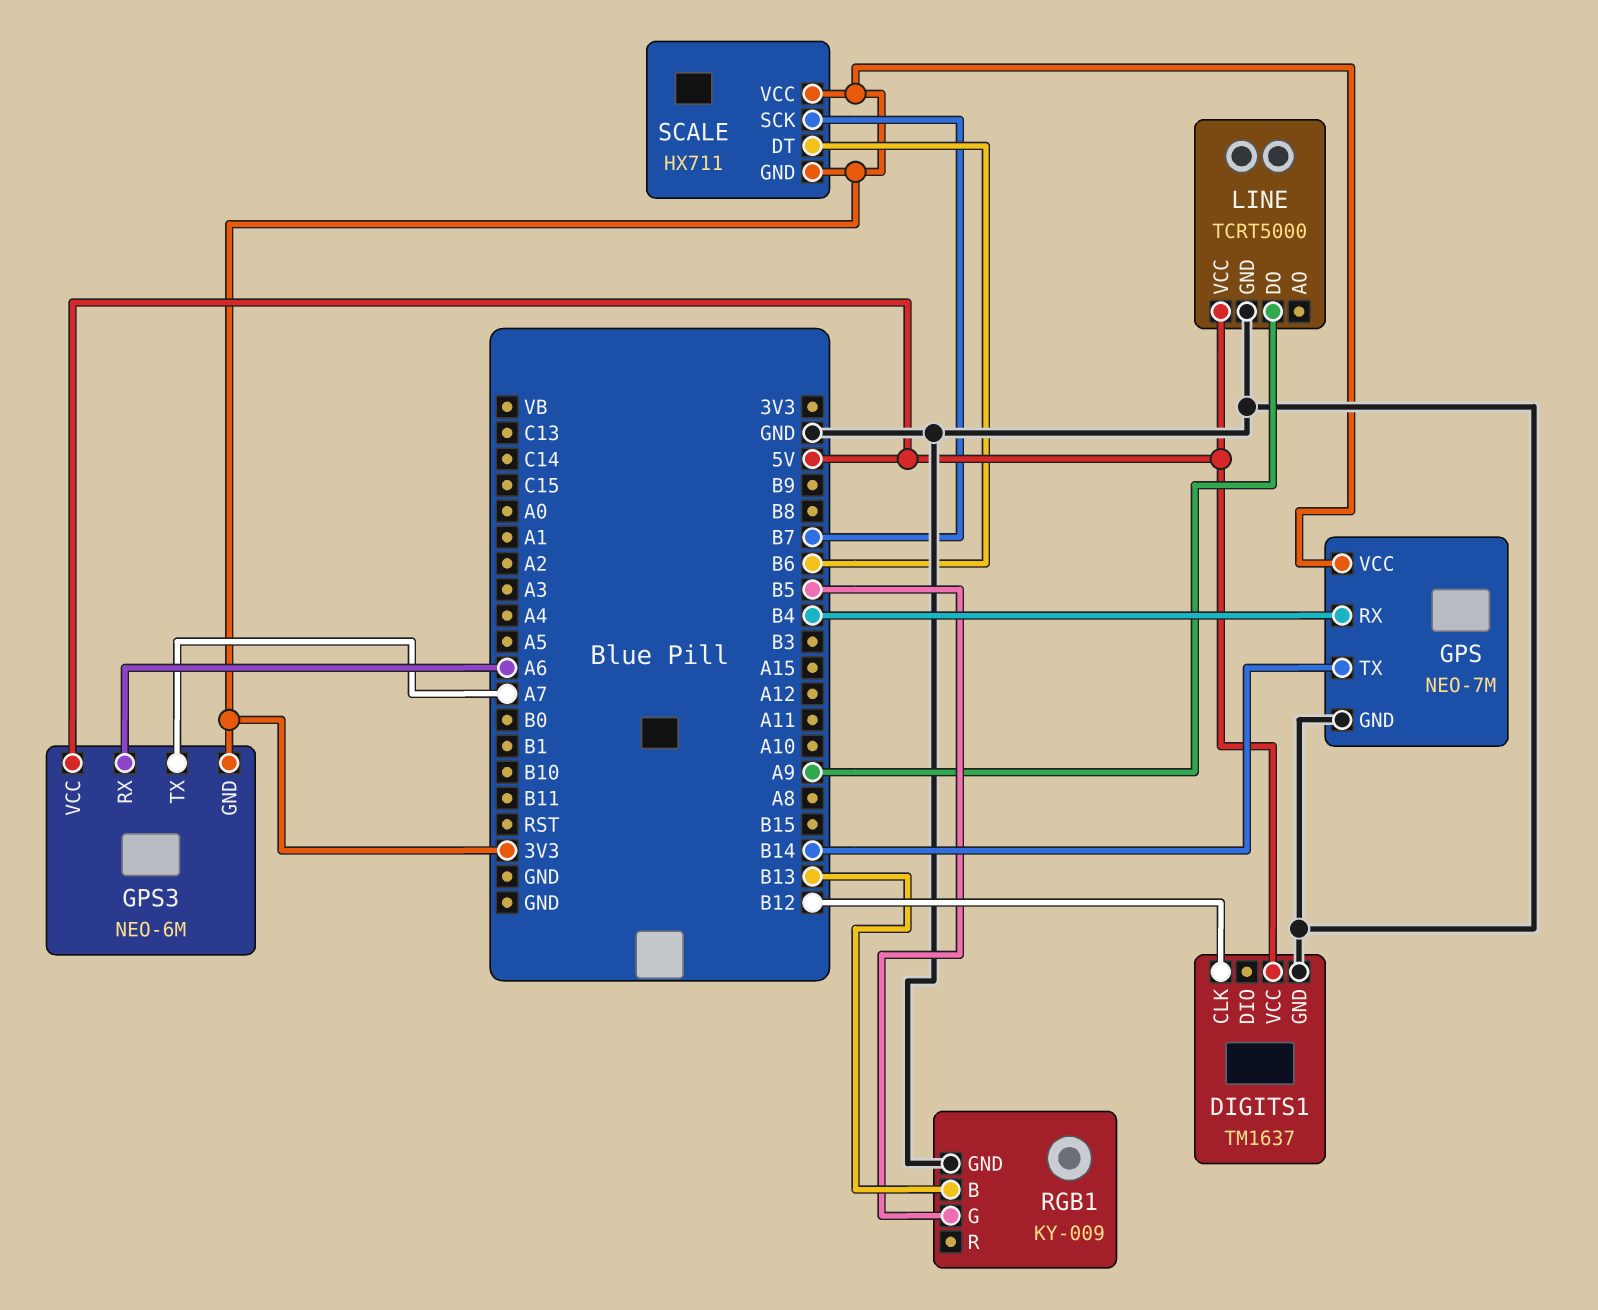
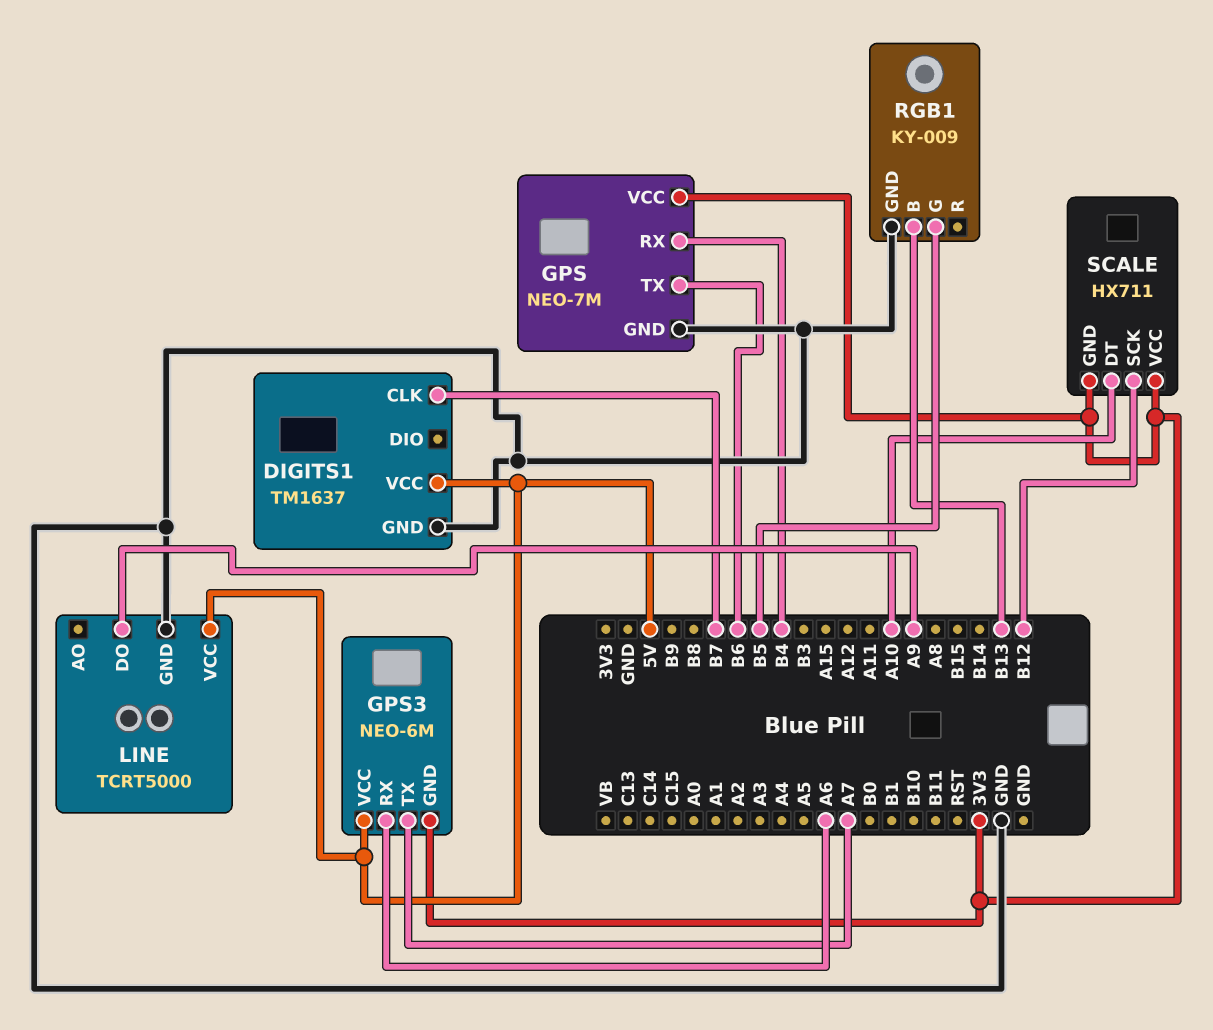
DIGITS1 pin CLK: B12 -> B7
GPS pin TX: B14 -> B6
SCALE pin DT: B6 -> A10
SCALE pin SCK: B7 -> B12

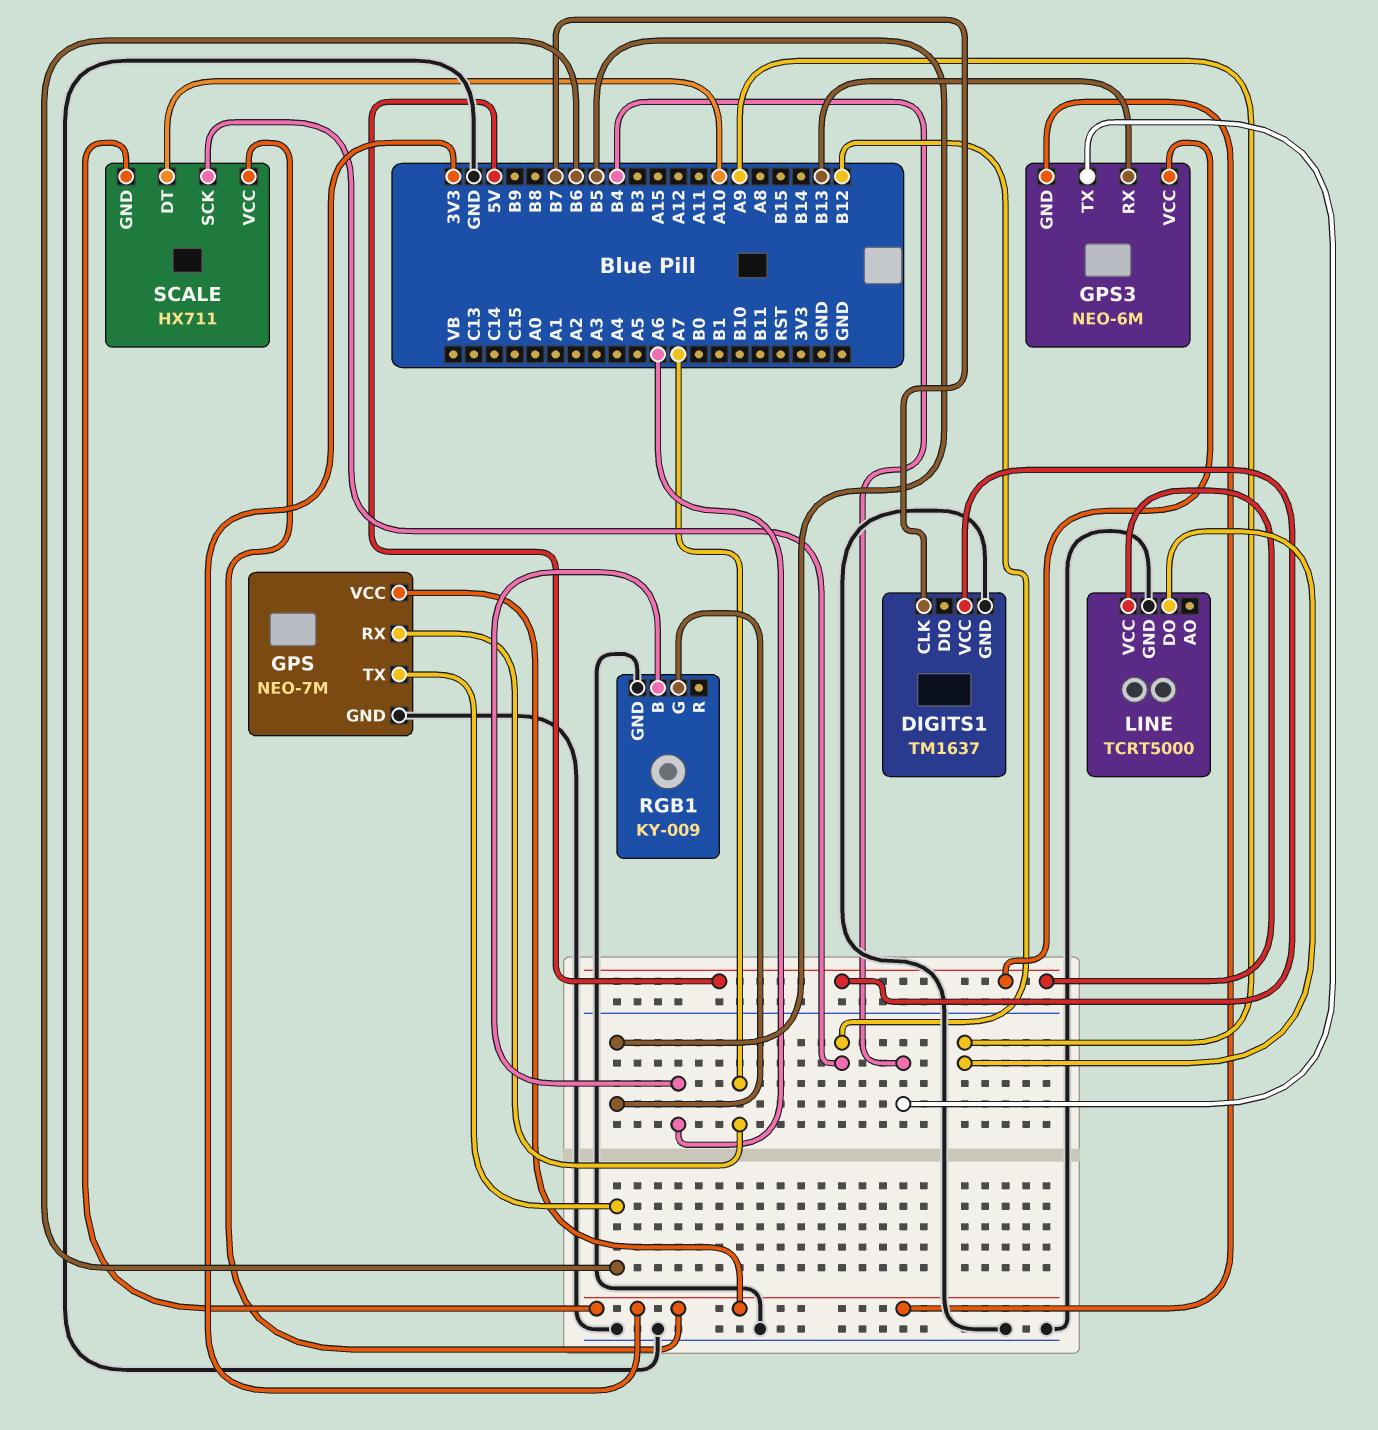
GPS pin RX: B4 -> A7
GPS3 pin RX: A6 -> B13
GPS3 pin TX: A7 -> B4
RGB1 pin B: B13 -> A6

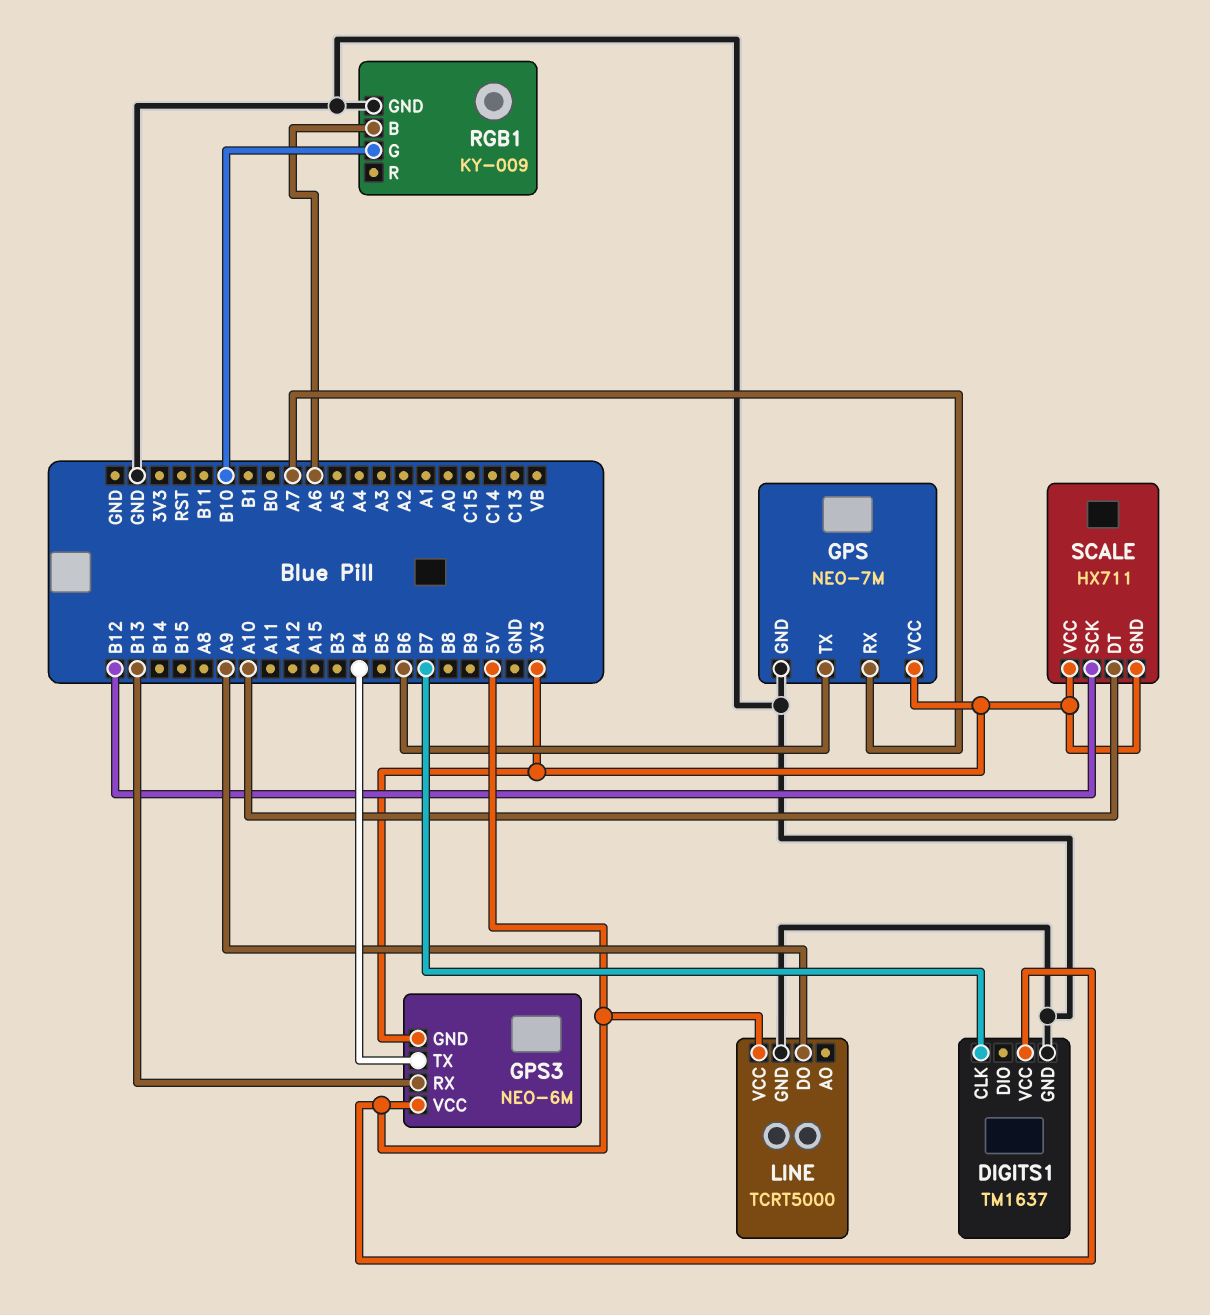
RGB1 pin G: B5 -> B10

